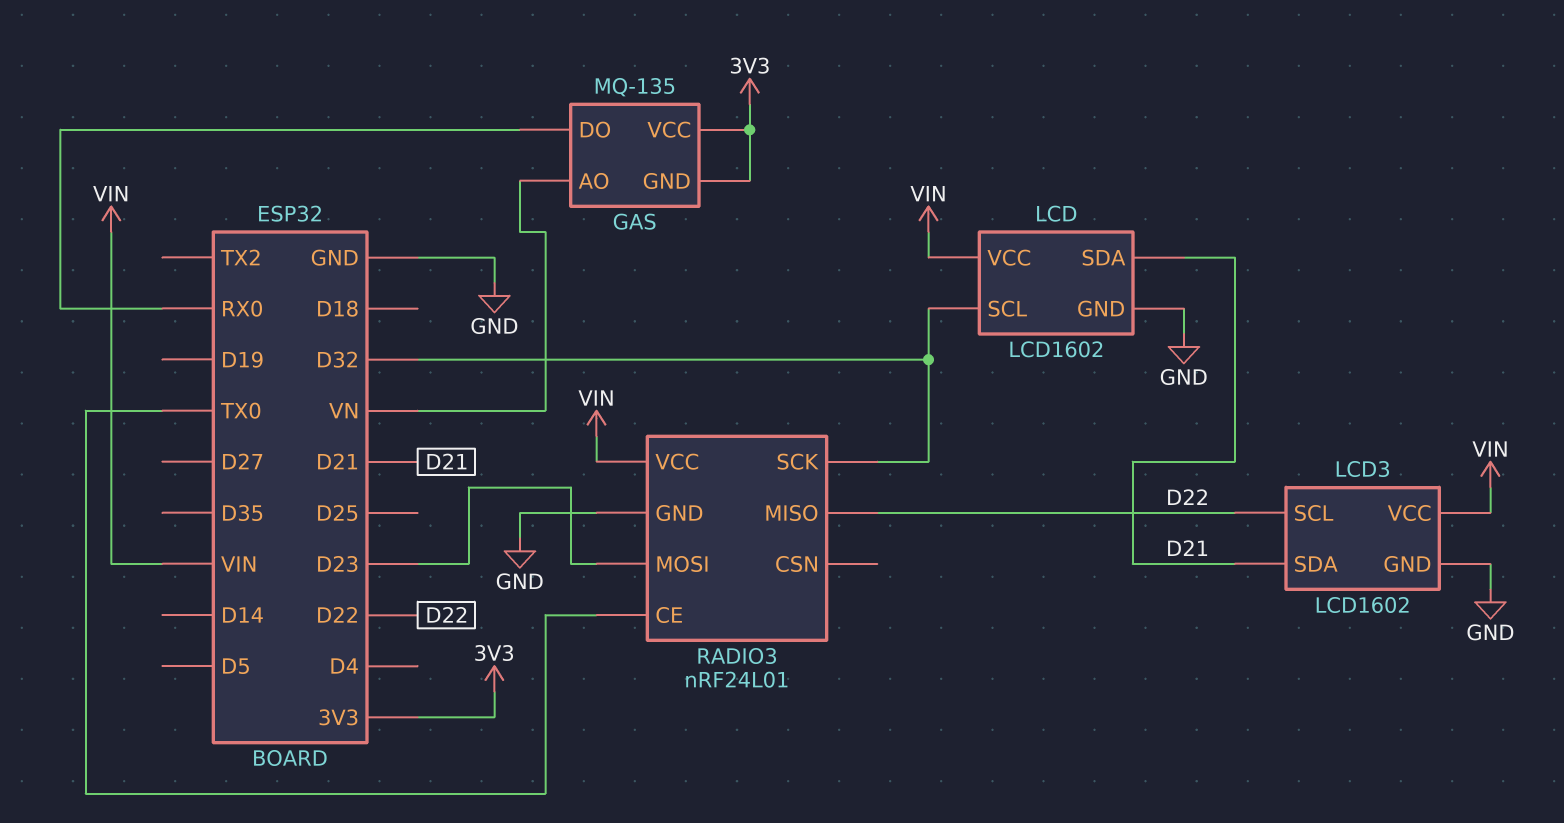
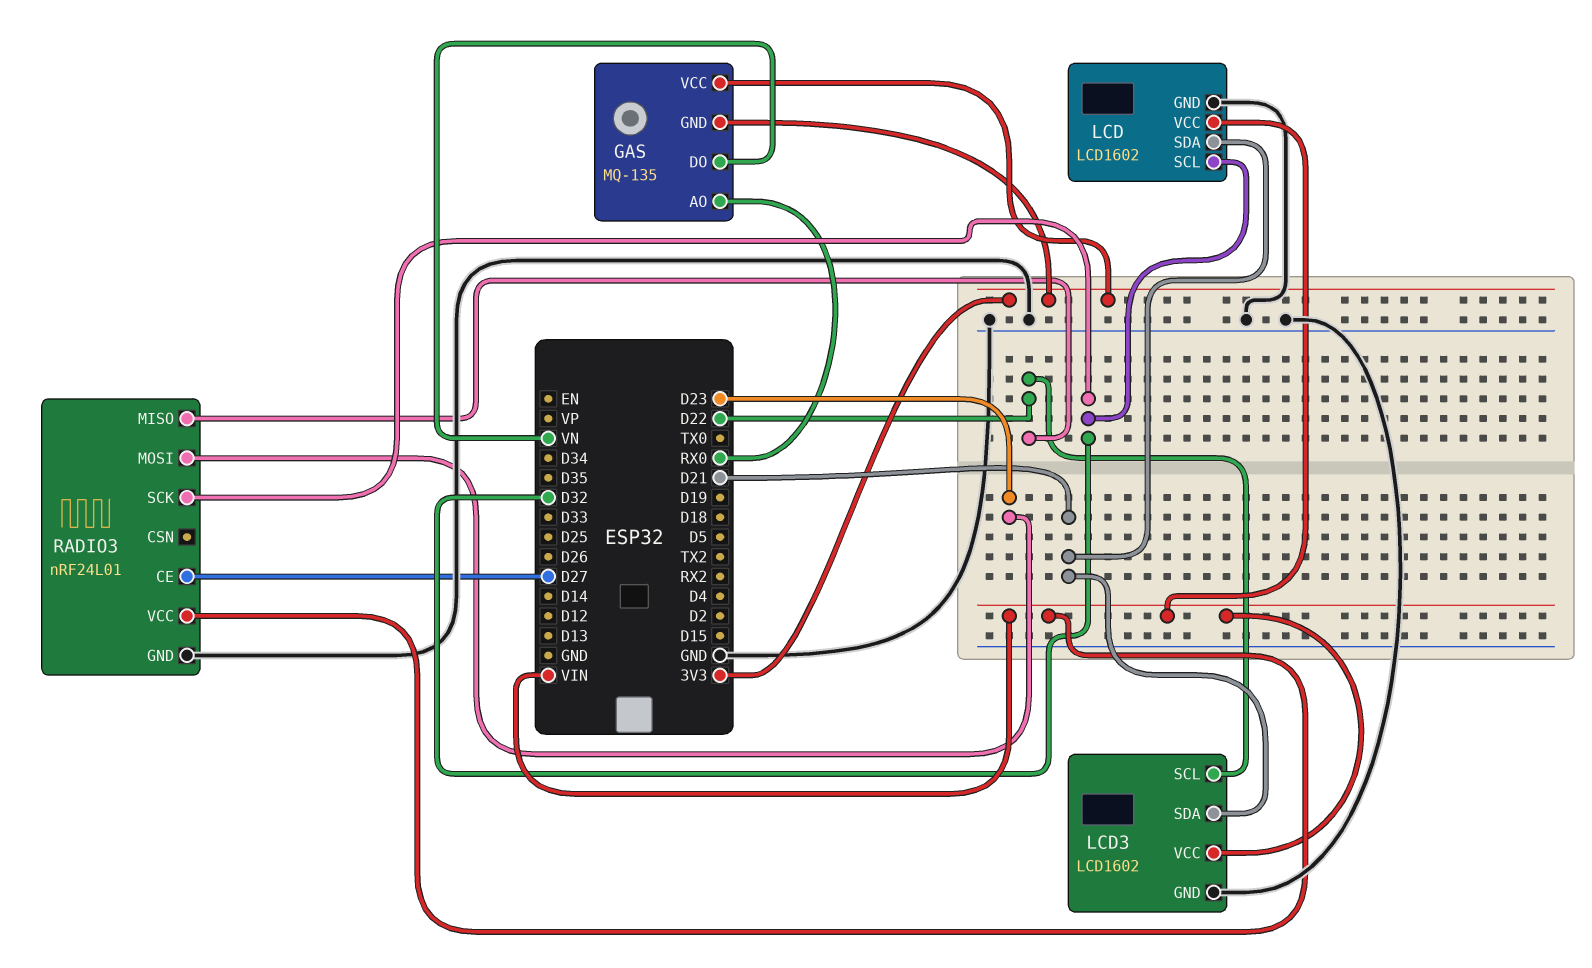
GAS pin AO: VN -> RX0
GAS pin DO: RX0 -> VN
RADIO3 pin CE: TX0 -> D27

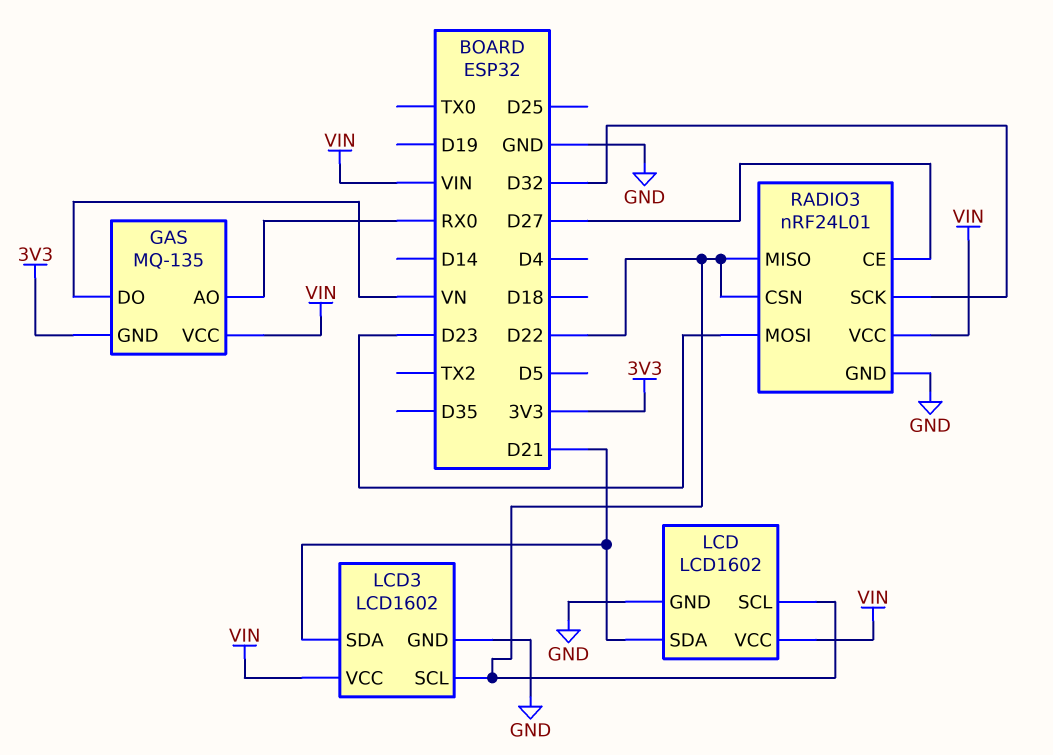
GAS pin VCC: 3V3 -> VIN
LCD pin SCL: D32 -> D22
RADIO3 pin CSN: none -> D22

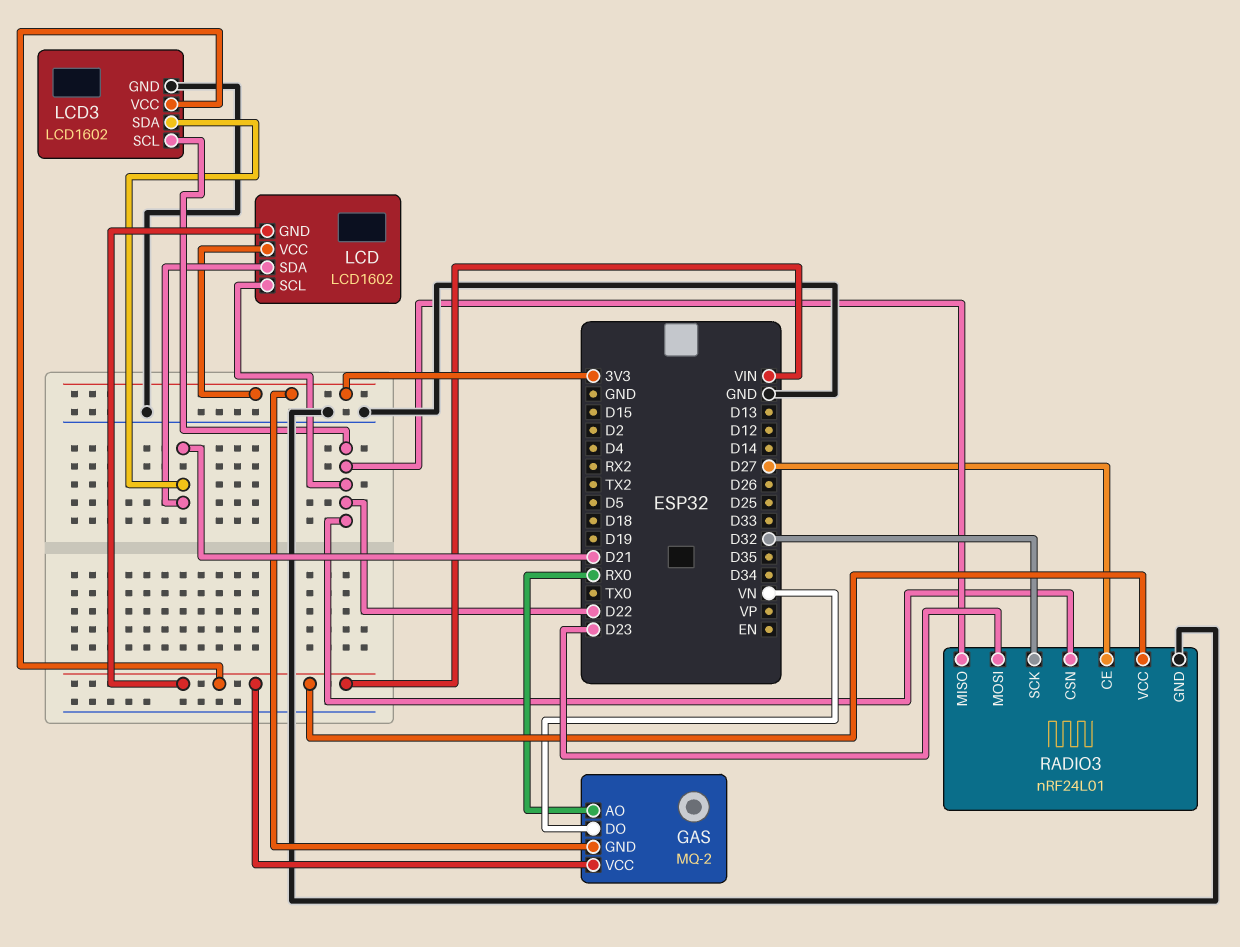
GAS: MQ-135 -> MQ-2
LCD pin GND: GND -> VIN
LCD pin VCC: VIN -> 3V3

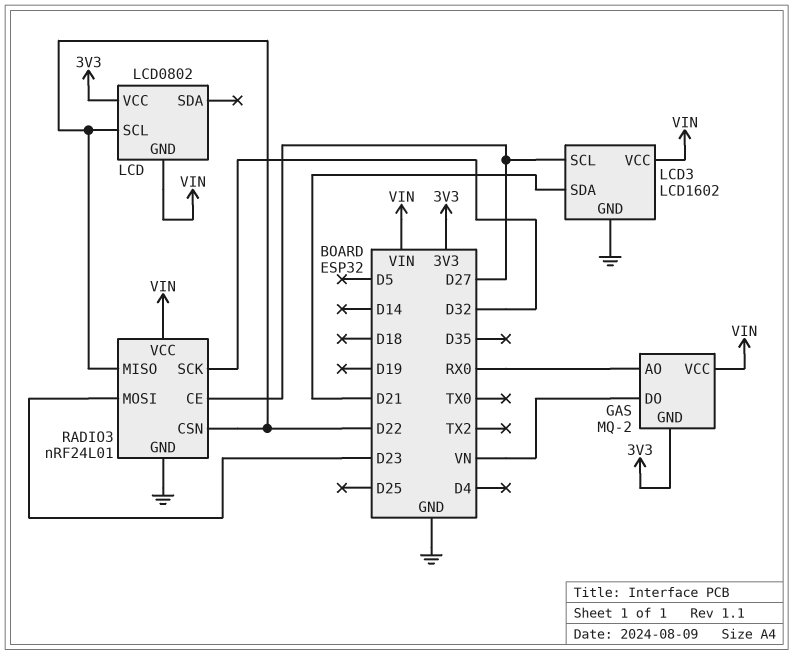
LCD: LCD1602 -> LCD0802
LCD pin SDA: D21 -> none
LCD3 pin SCL: D22 -> D27

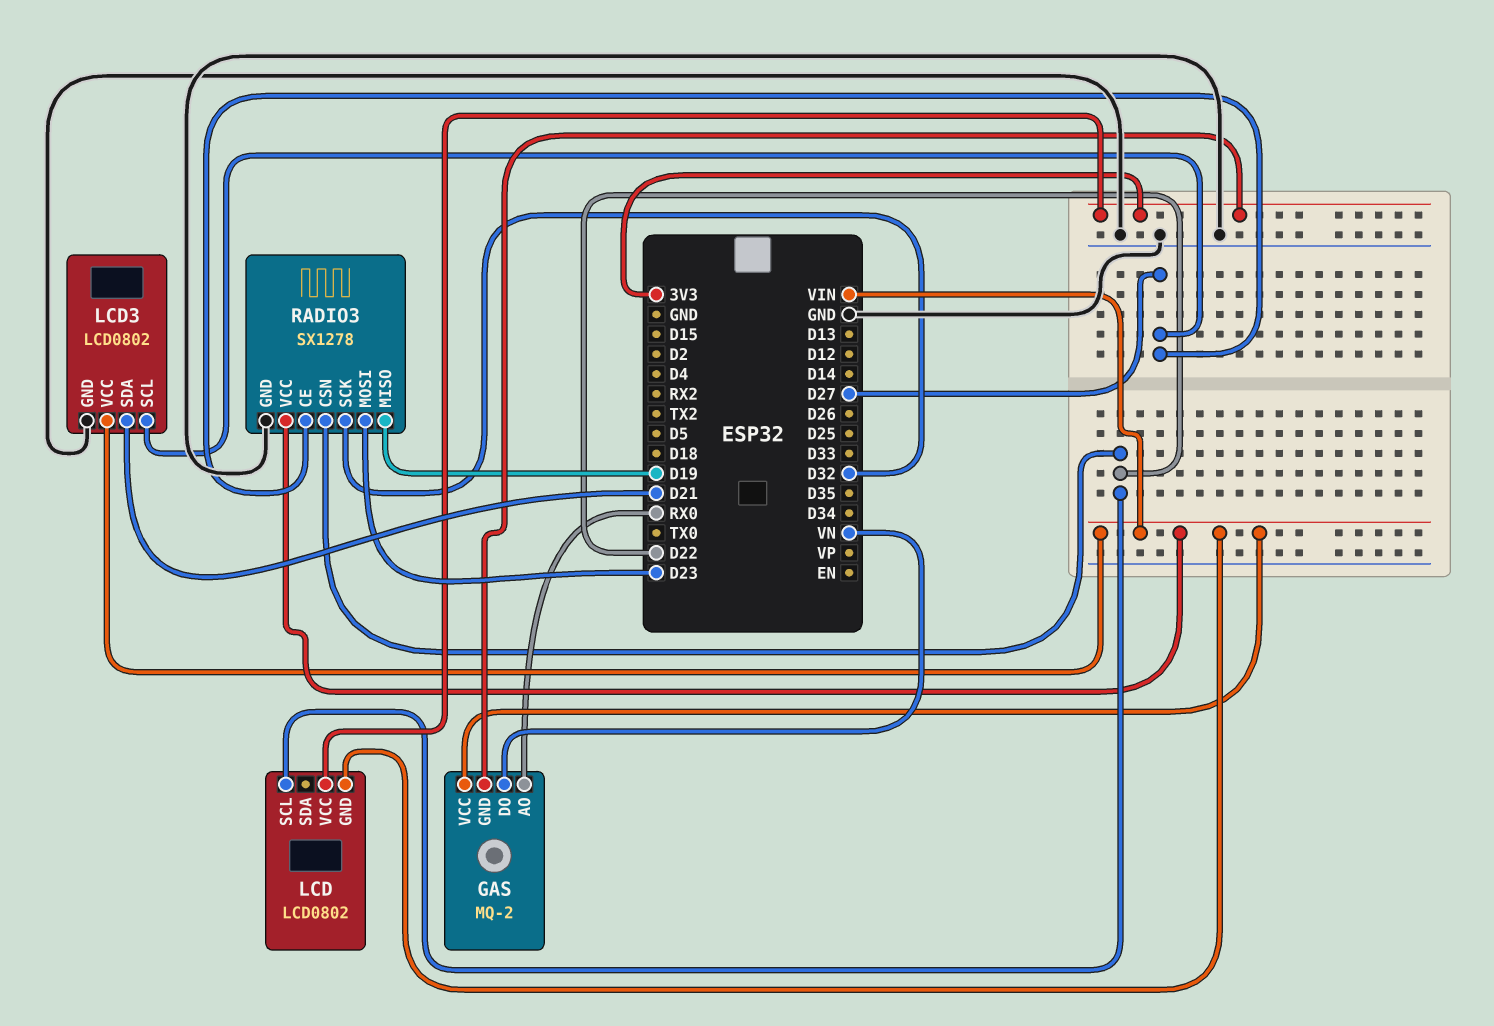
LCD3: LCD1602 -> LCD0802
RADIO3: nRF24L01 -> SX1278
RADIO3 pin MISO: D22 -> D19

